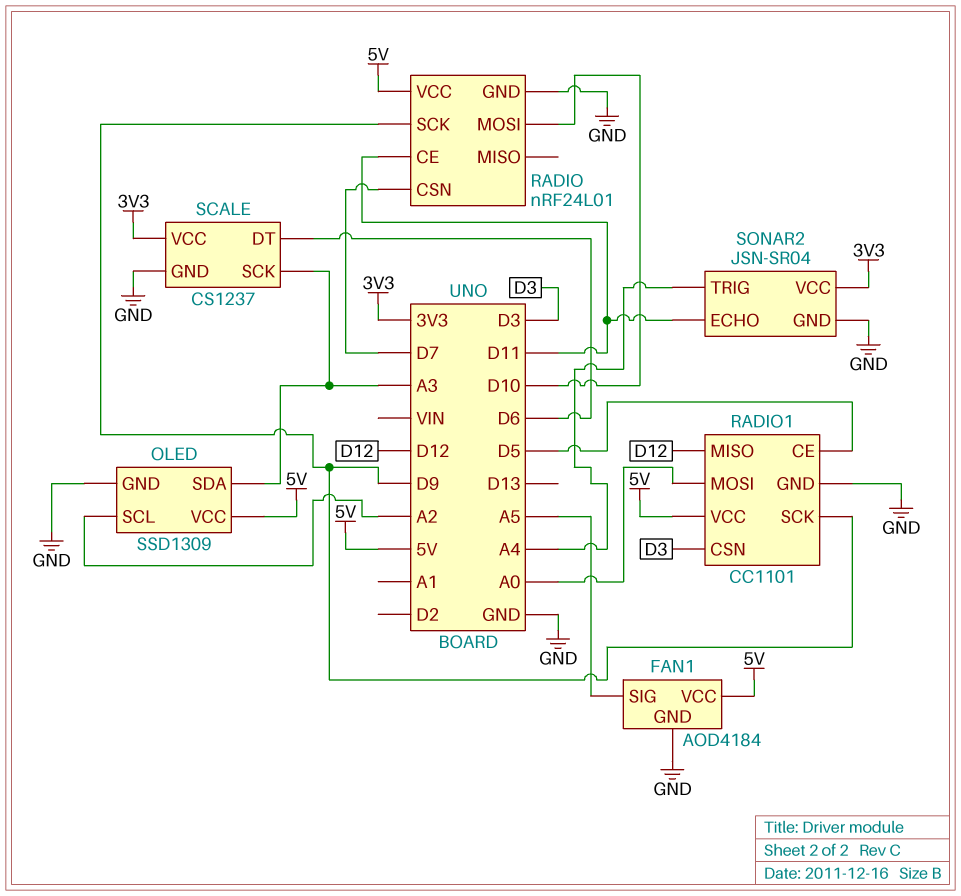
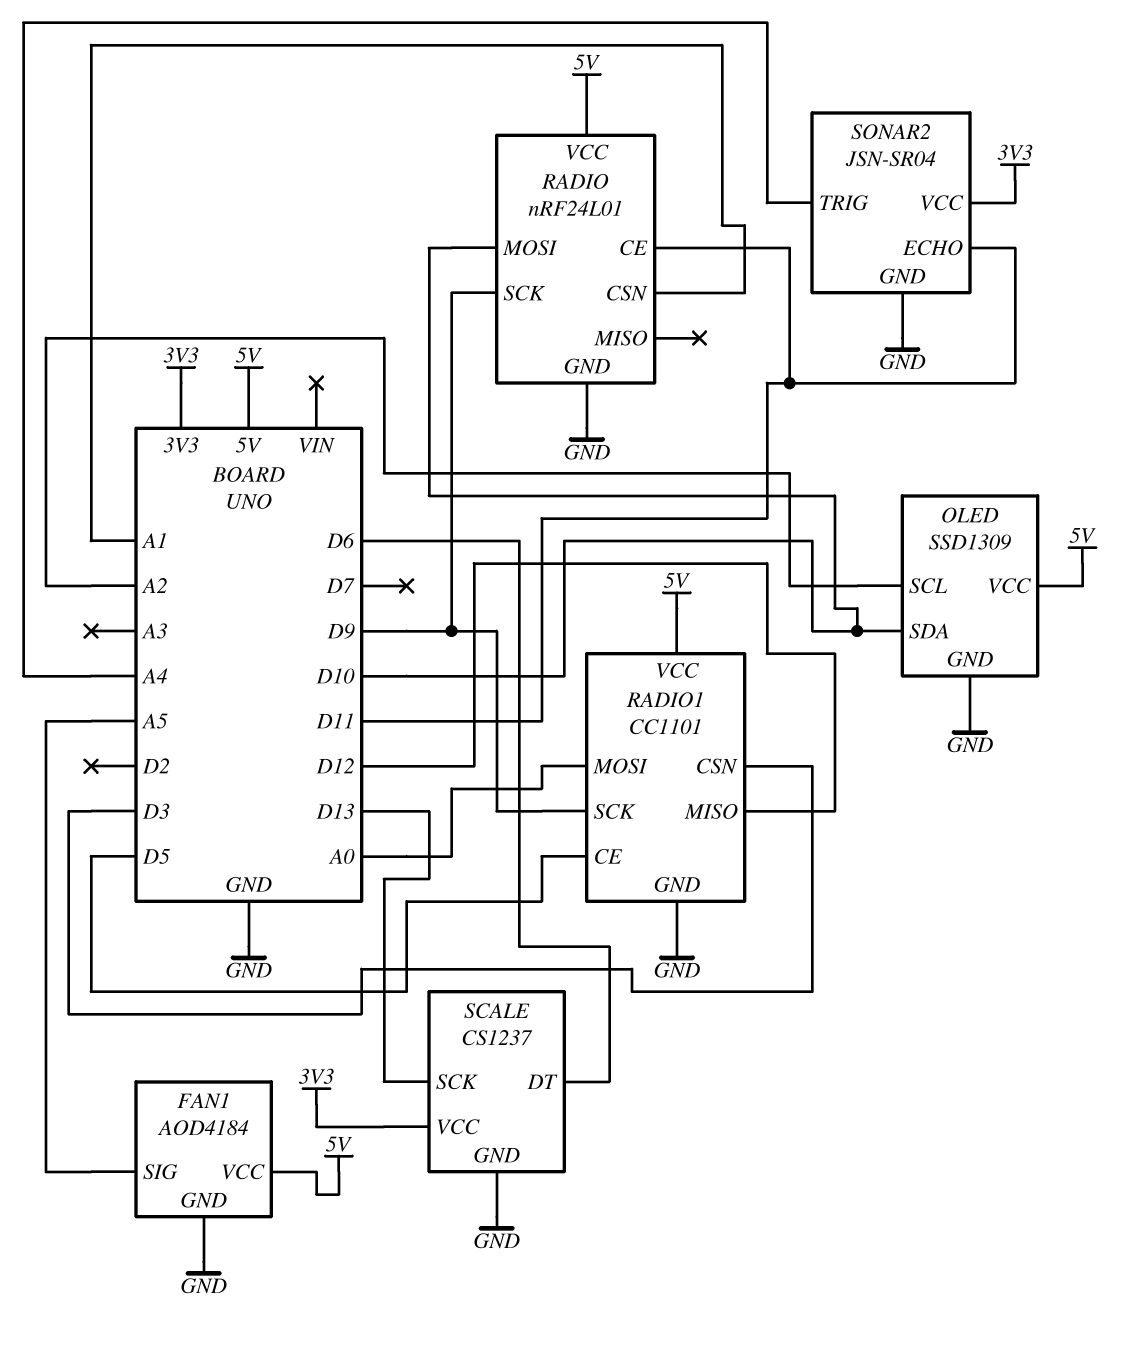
OLED pin SDA: A3 -> D10
RADIO pin CSN: D7 -> A1
SCALE pin SCK: A3 -> D13

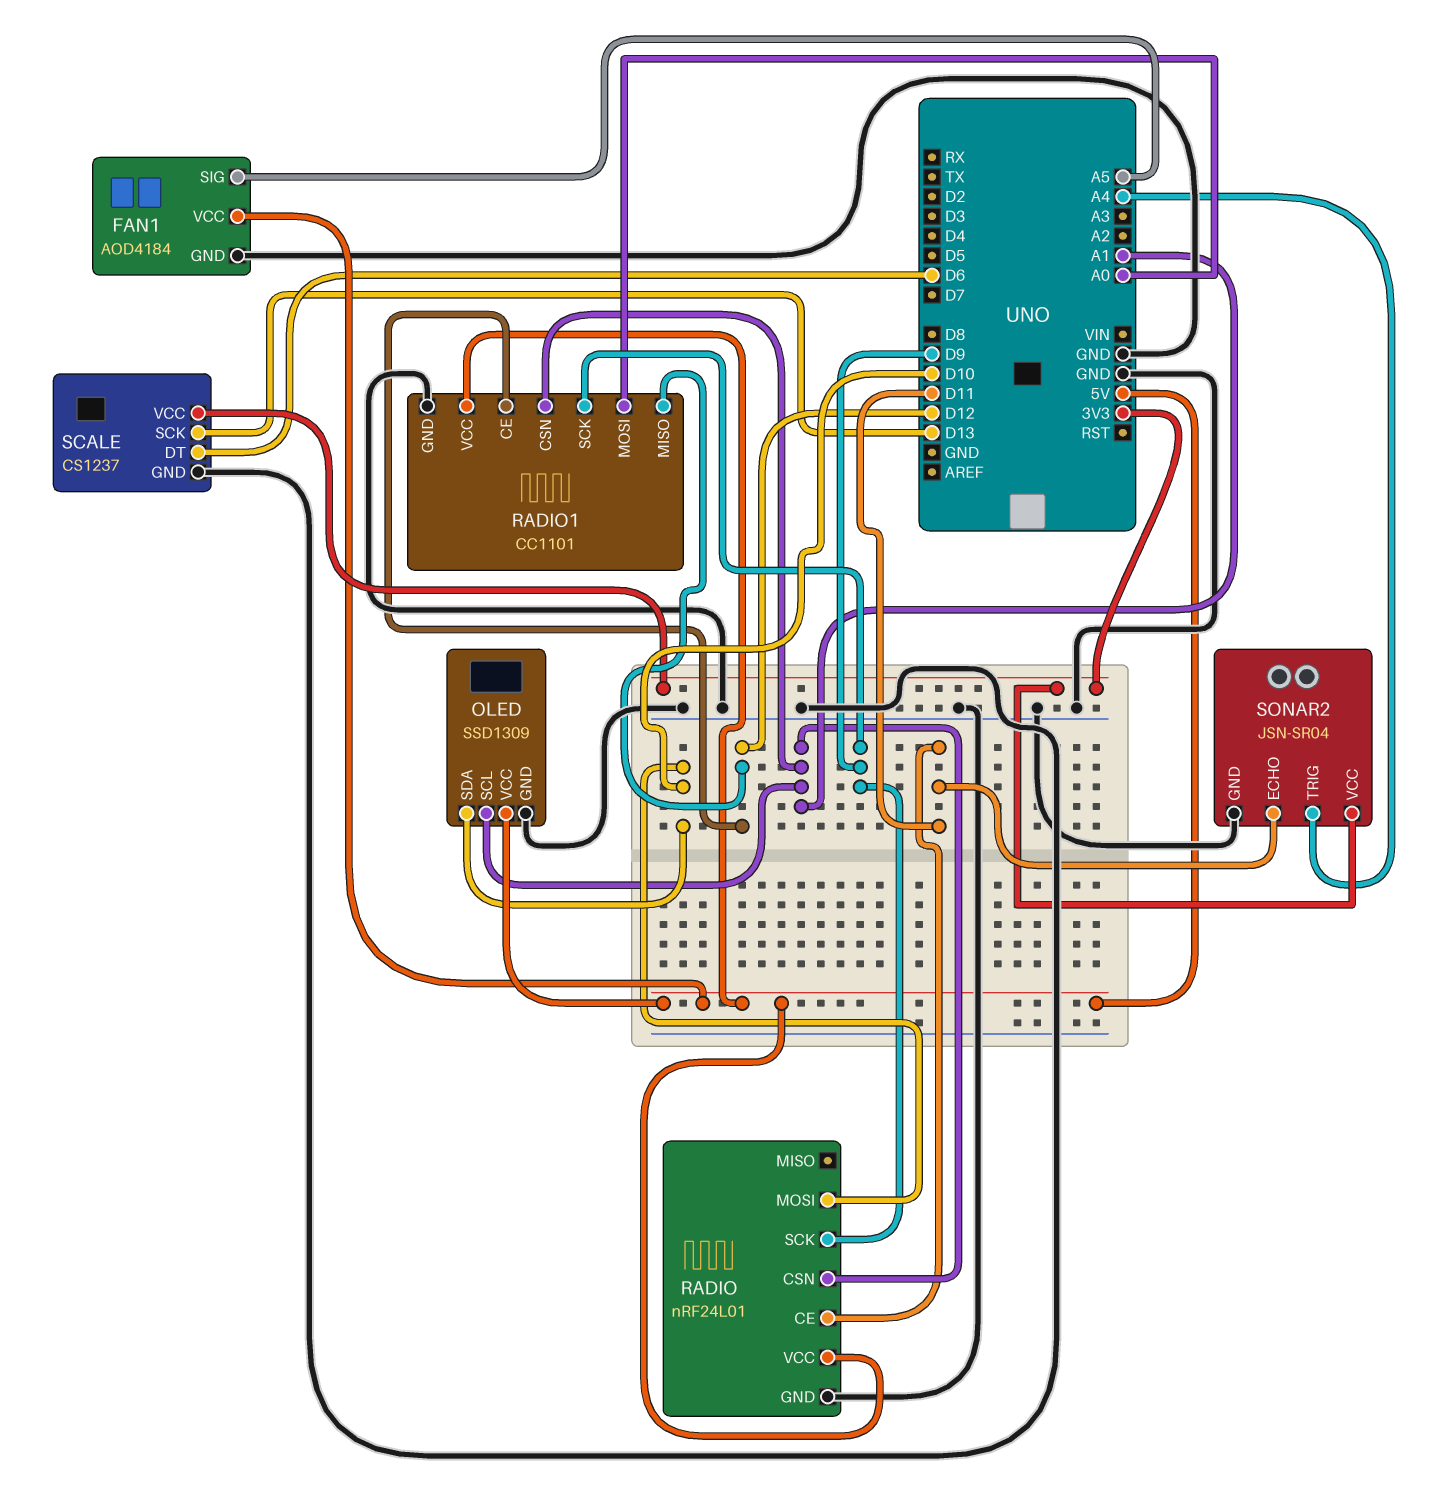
OLED pin SCL: A2 -> A1
RADIO1 pin CE: D5 -> D12
RADIO1 pin CSN: D3 -> A1

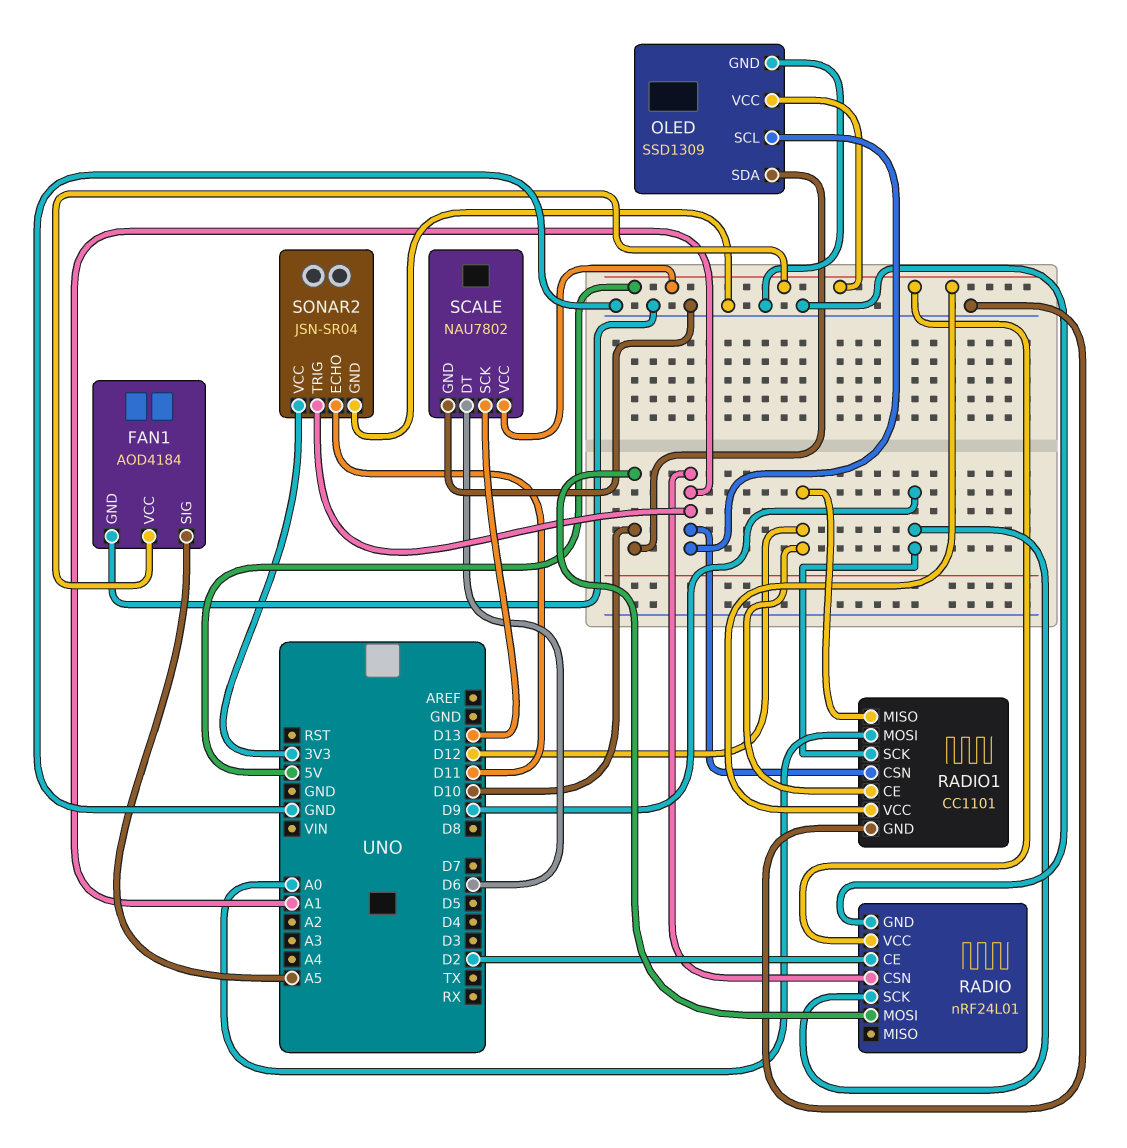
RADIO pin CE: D11 -> D2
SCALE: CS1237 -> NAU7802
SCALE pin VCC: 3V3 -> 5V
SONAR2 pin TRIG: A4 -> A1

